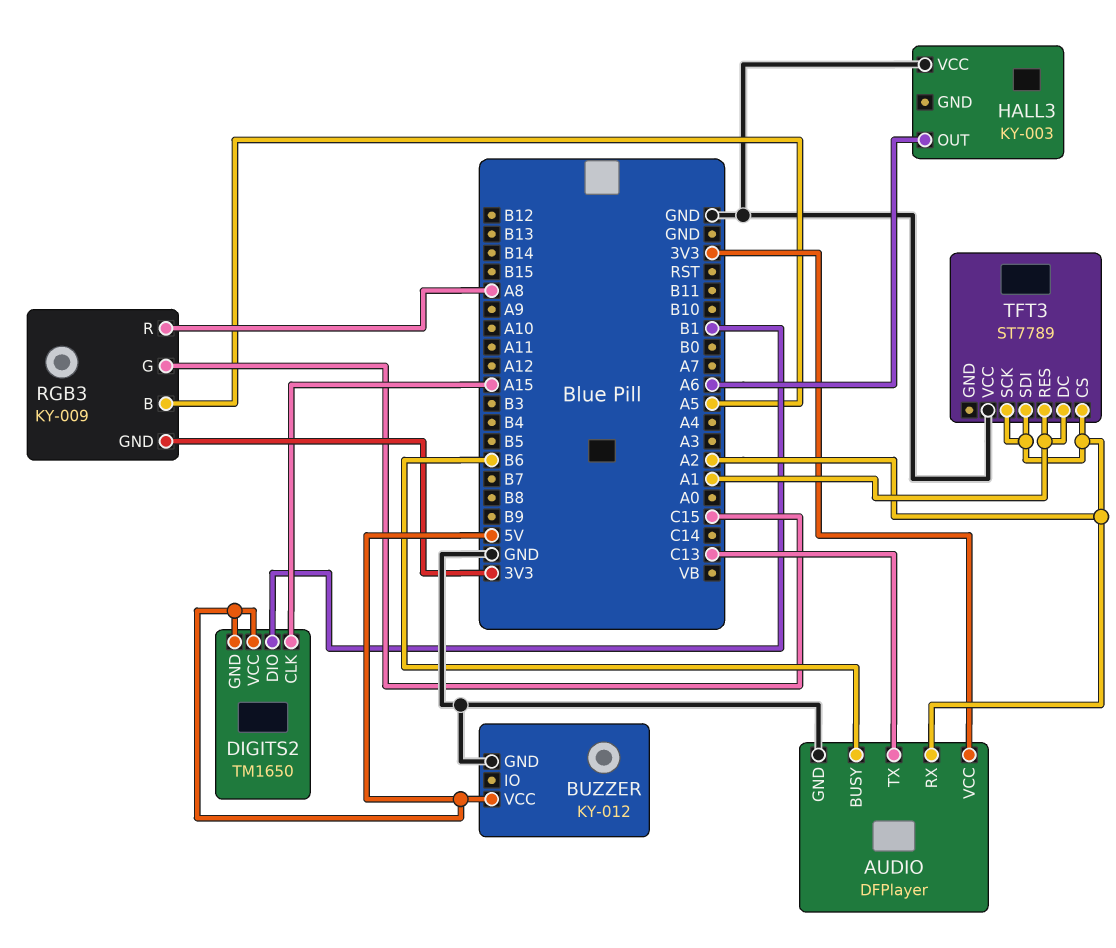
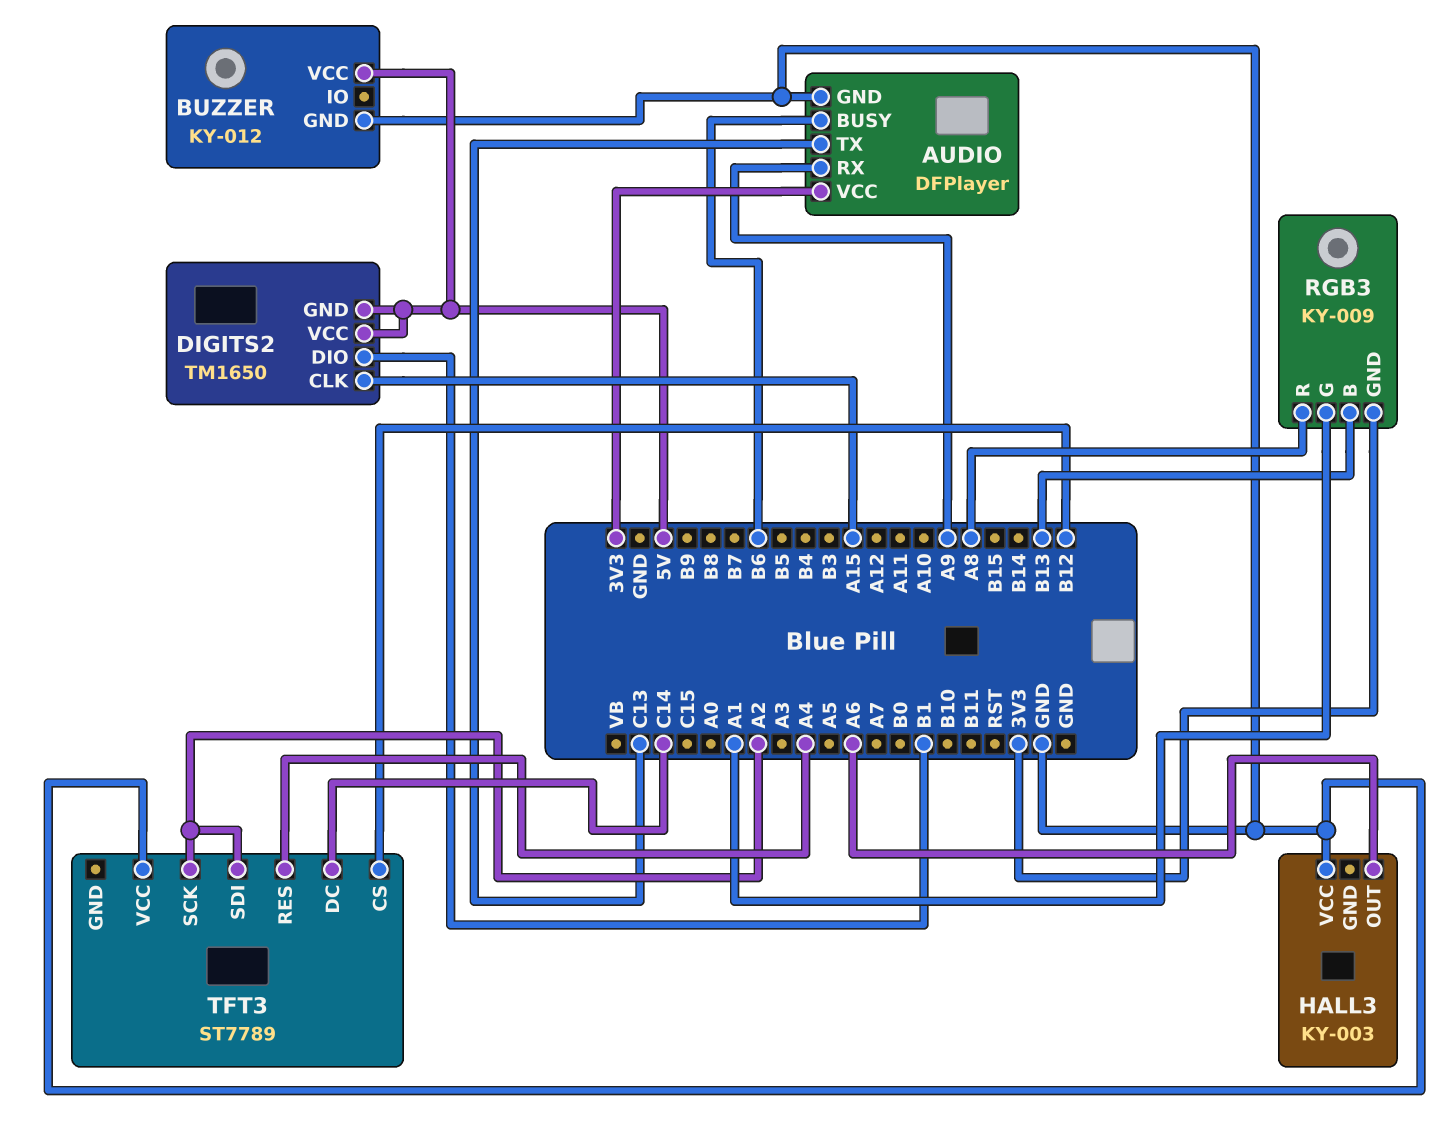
AUDIO pin RX: A2 -> A9
RGB3 pin B: A5 -> B13
RGB3 pin G: C15 -> A1
TFT3 pin CS: A2 -> B12
TFT3 pin DC: A1 -> C14
TFT3 pin RES: A1 -> A4

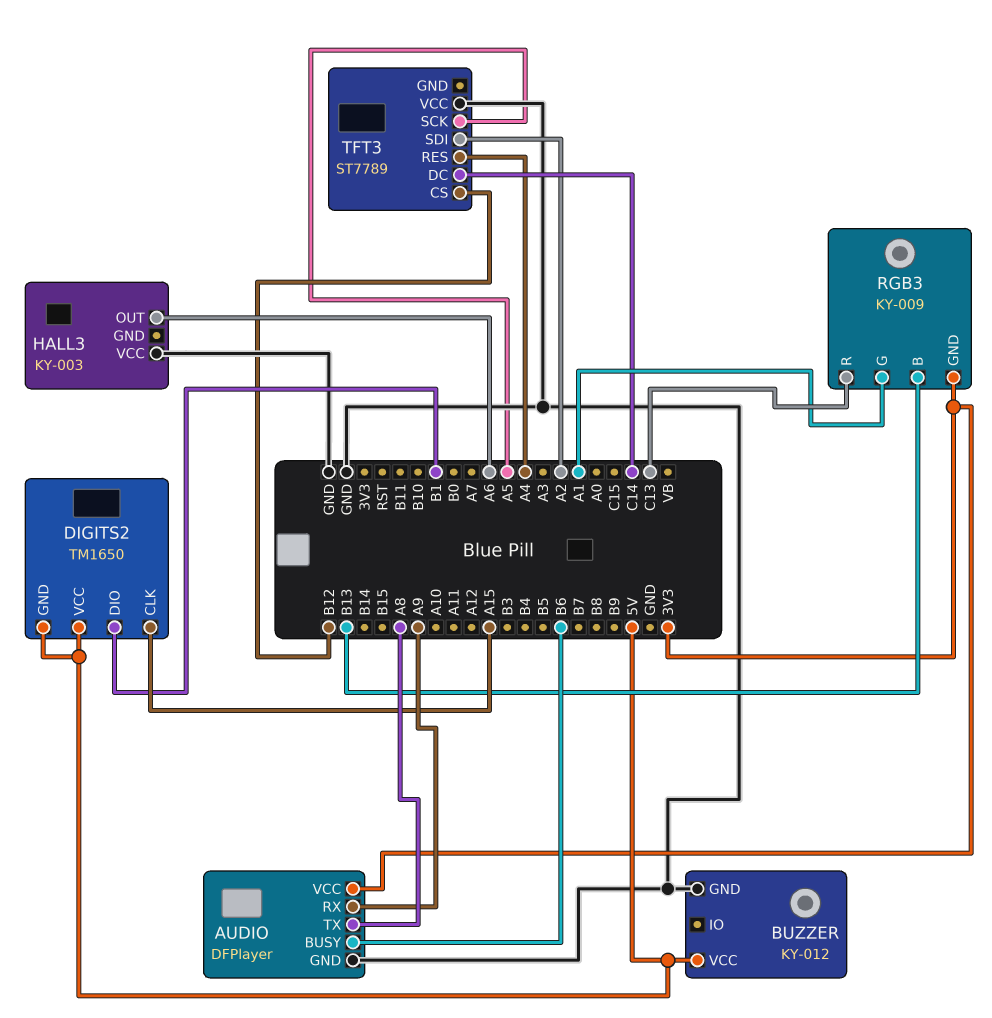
AUDIO pin TX: C13 -> A8
RGB3 pin R: A8 -> C13
TFT3 pin SCK: A2 -> A5

